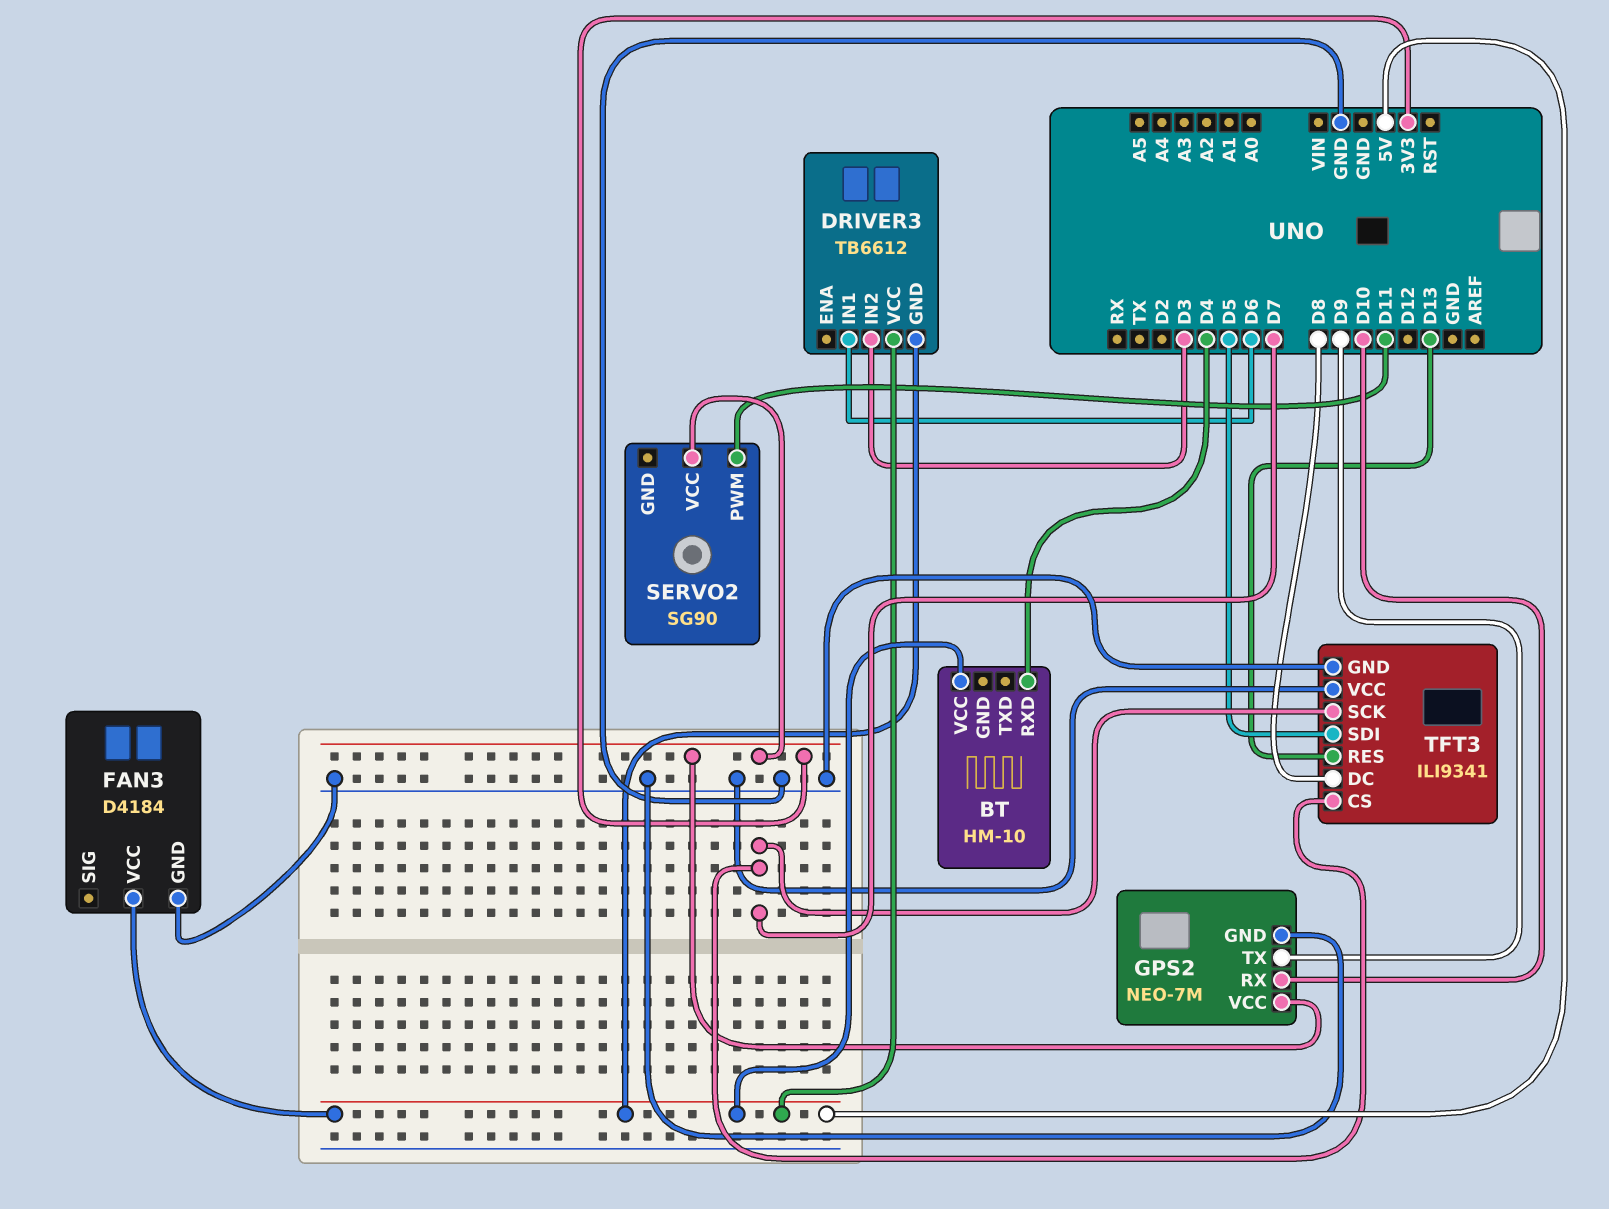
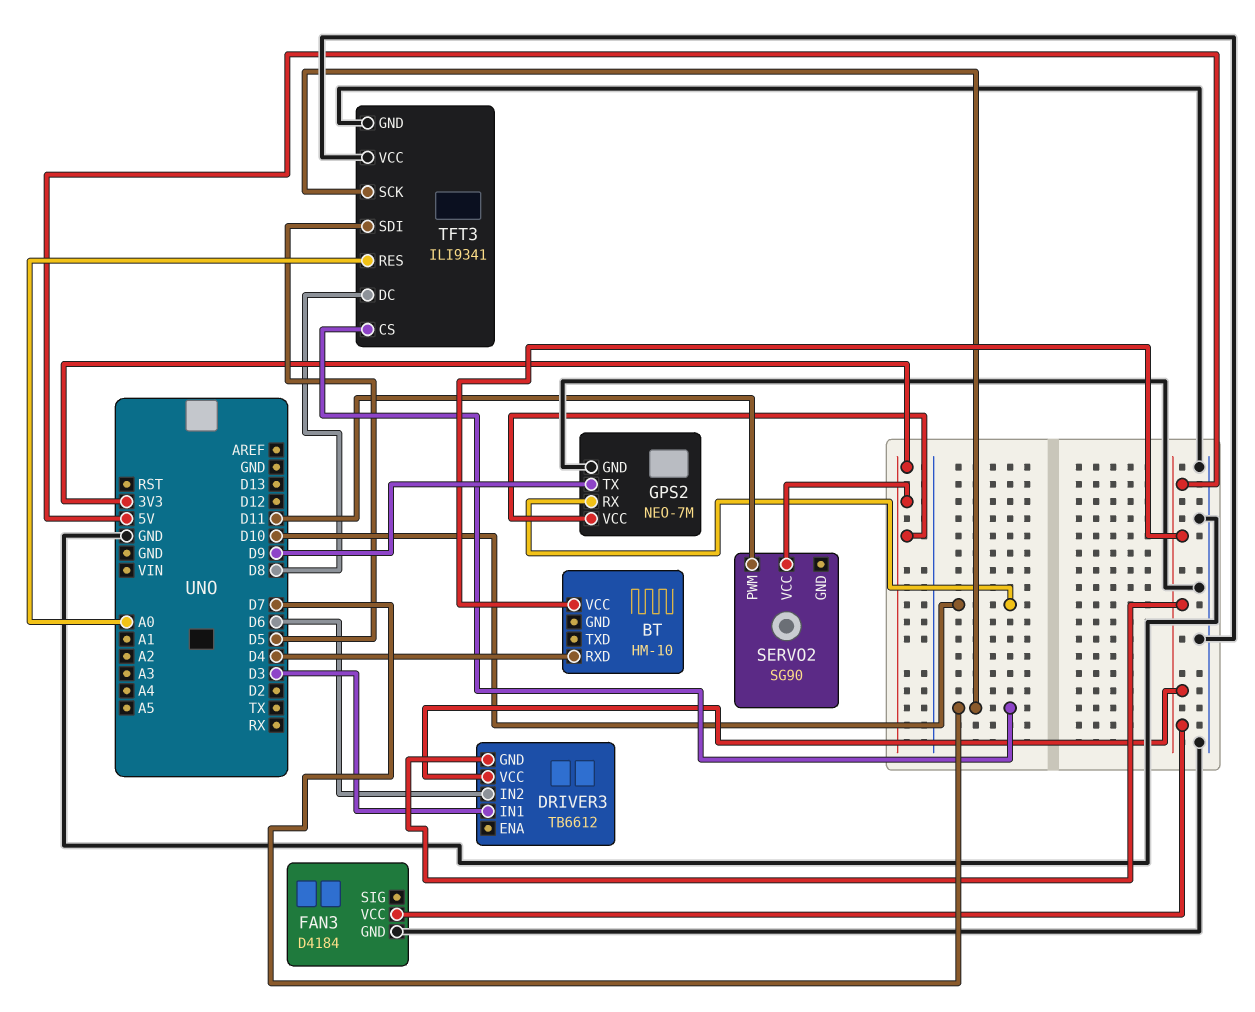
DRIVER3 pin IN1: D6 -> D3
DRIVER3 pin IN2: D3 -> D6
TFT3 pin RES: D13 -> A0

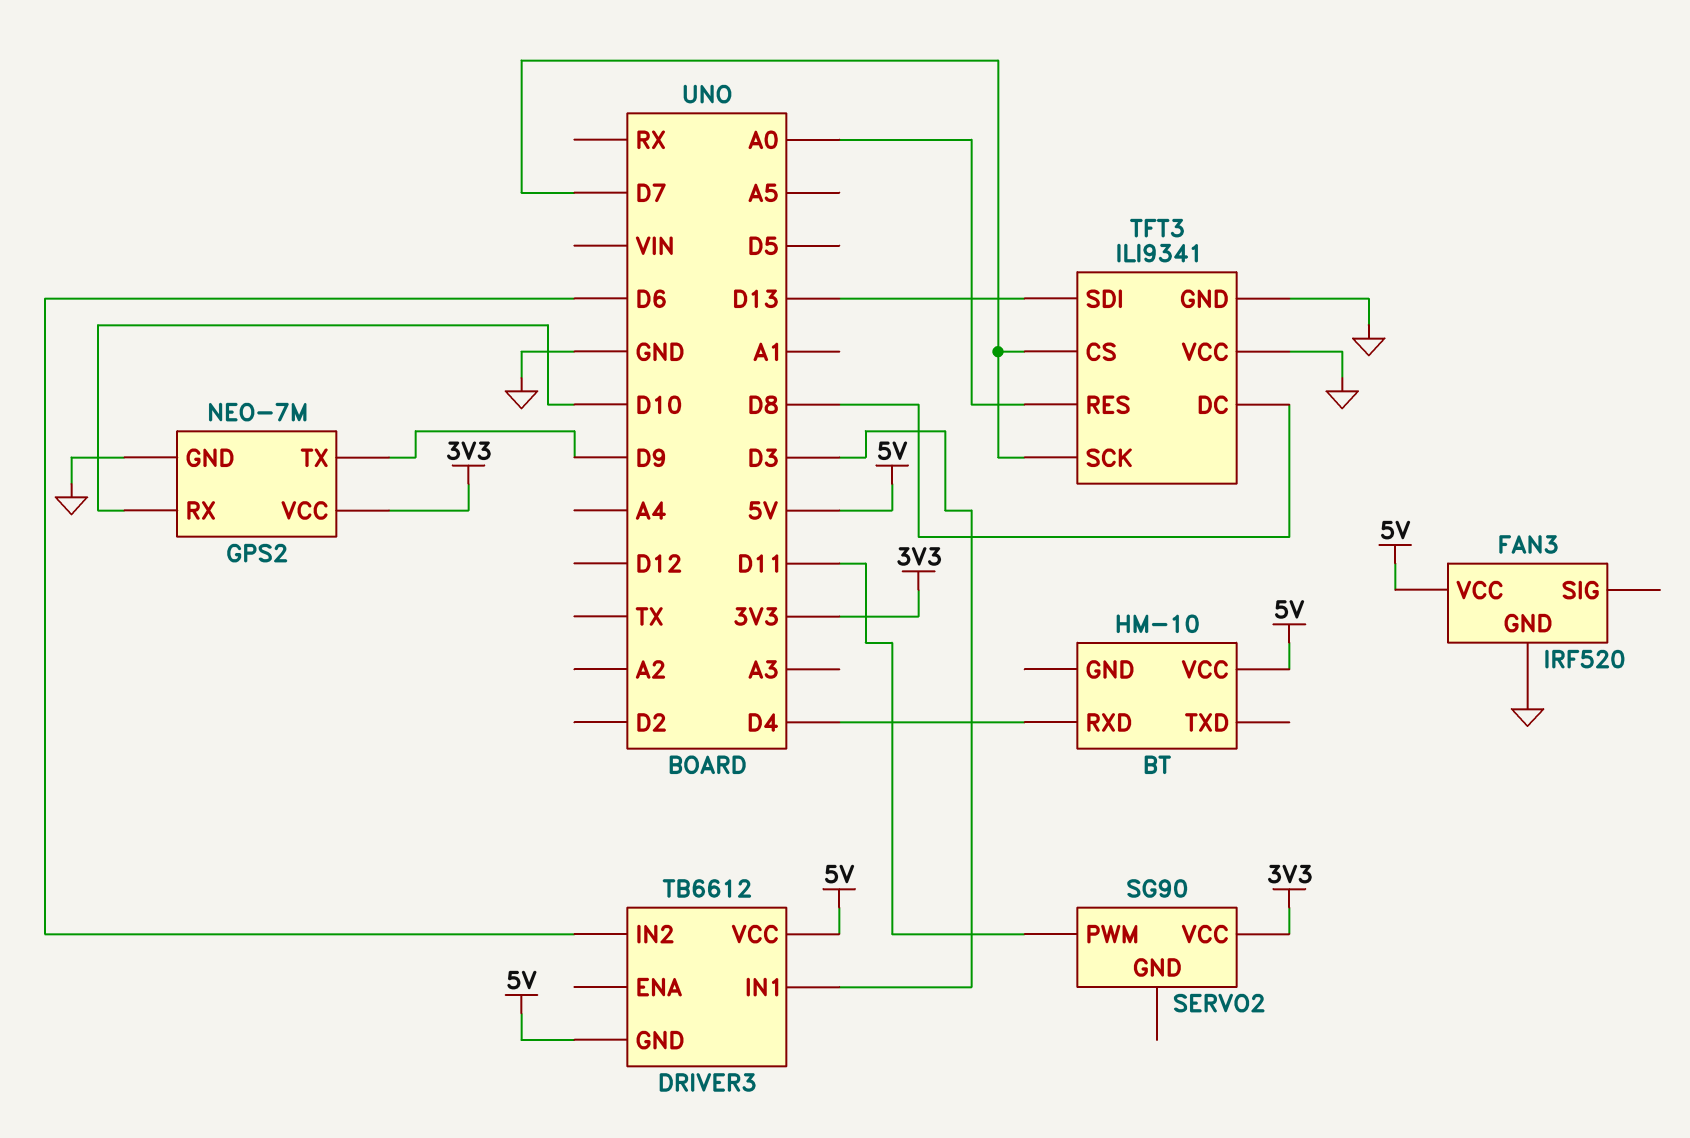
FAN3: D4184 -> IRF520
TFT3 pin SDI: D5 -> D13

